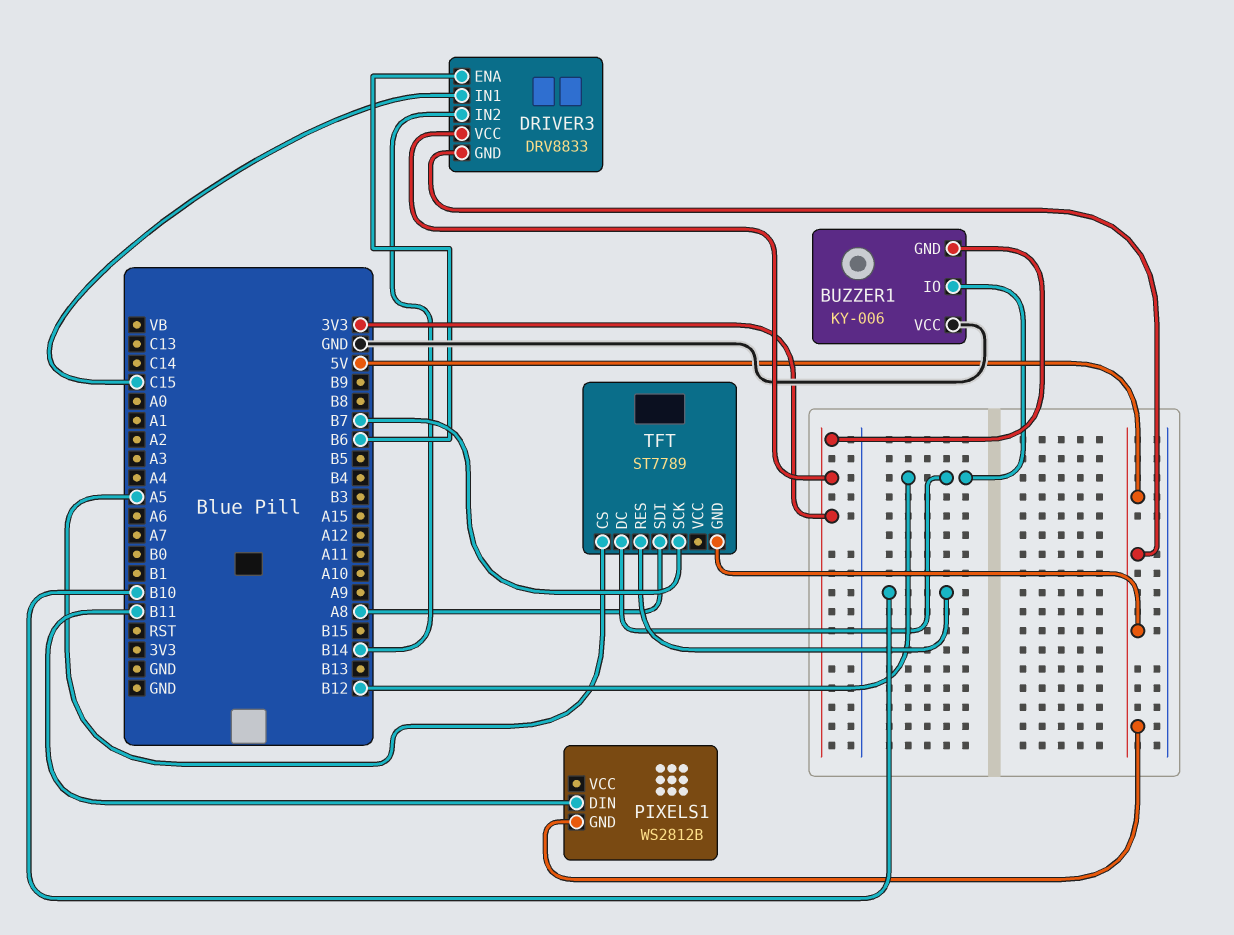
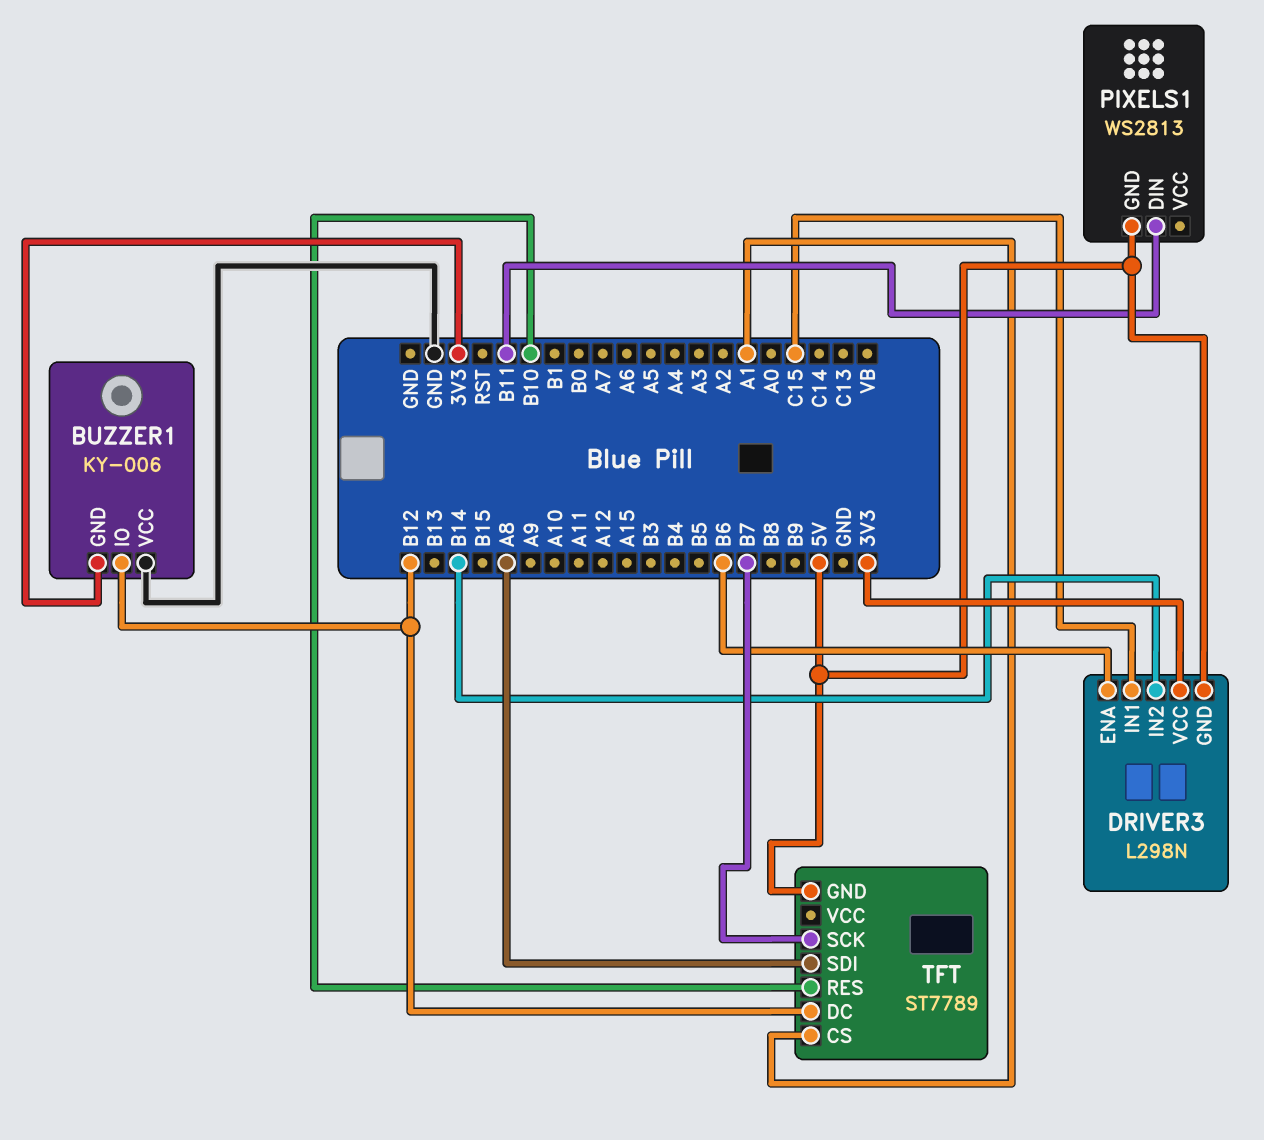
DRIVER3: DRV8833 -> L298N
PIXELS1: WS2812B -> WS2813
TFT pin CS: A5 -> A1

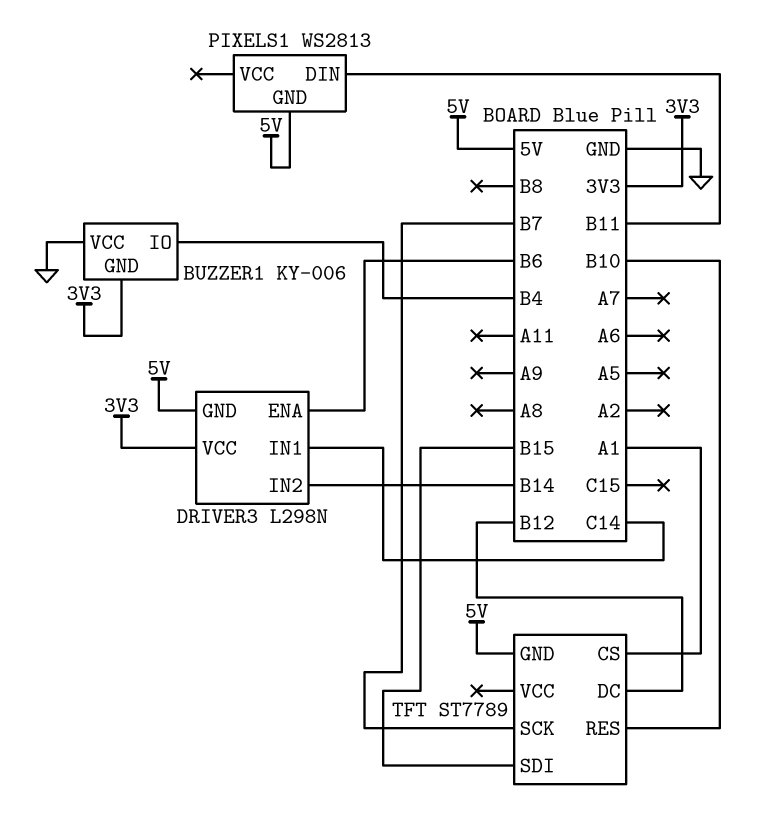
BUZZER1 pin IO: B12 -> B4
DRIVER3 pin IN1: C15 -> C14
TFT pin SDI: A8 -> B15

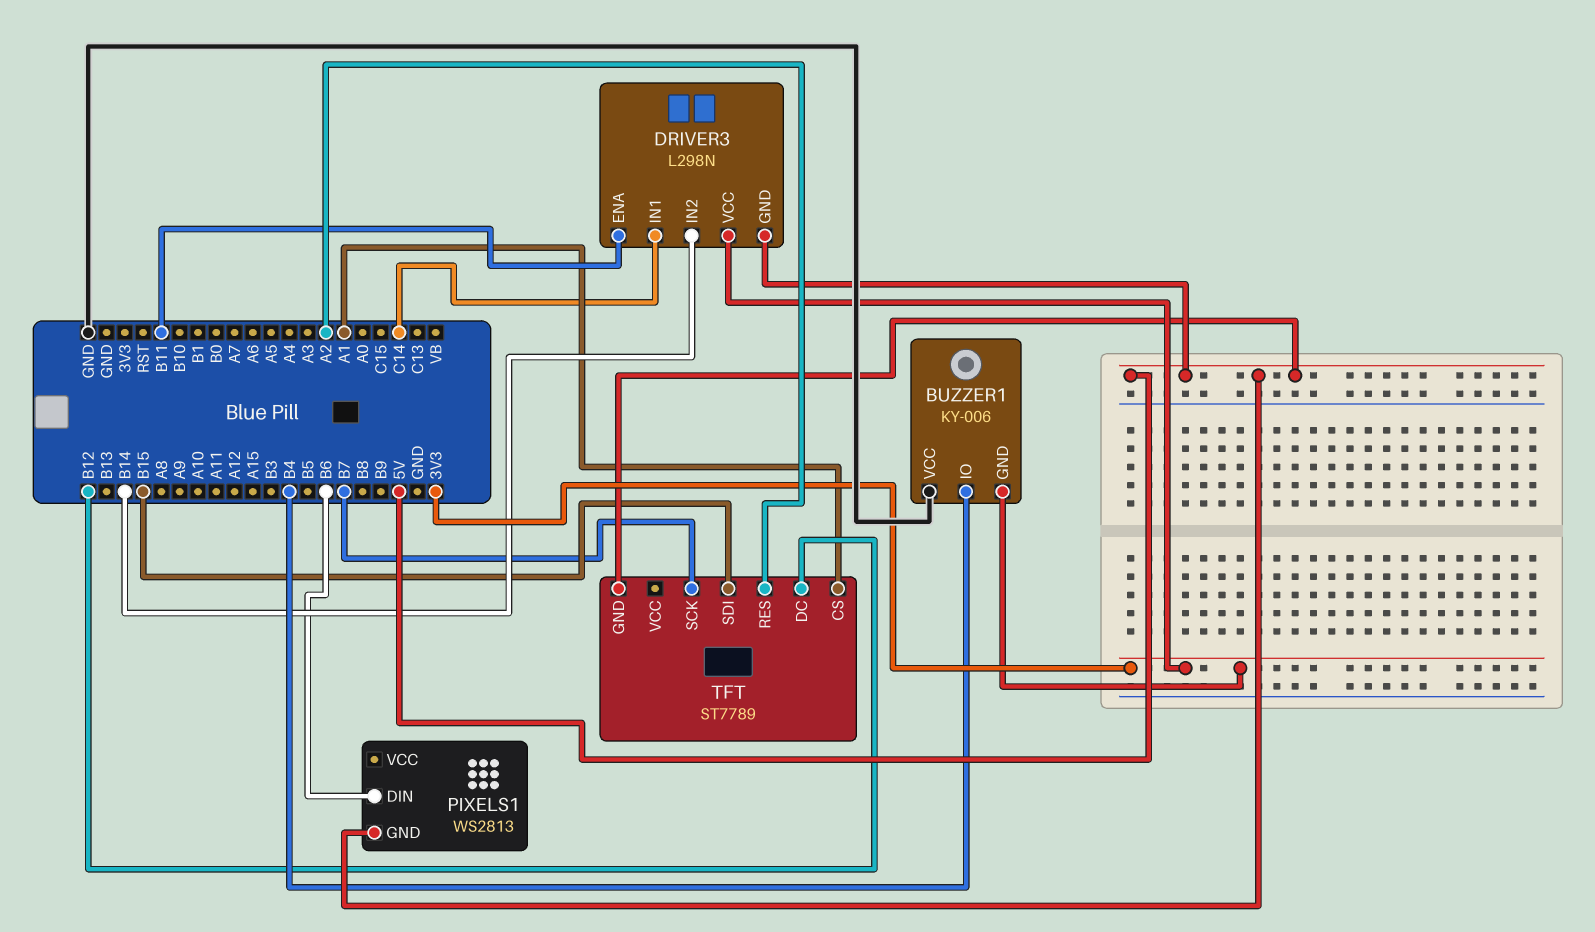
DRIVER3 pin ENA: B6 -> B11
PIXELS1 pin DIN: B11 -> B6
TFT pin RES: B10 -> A2

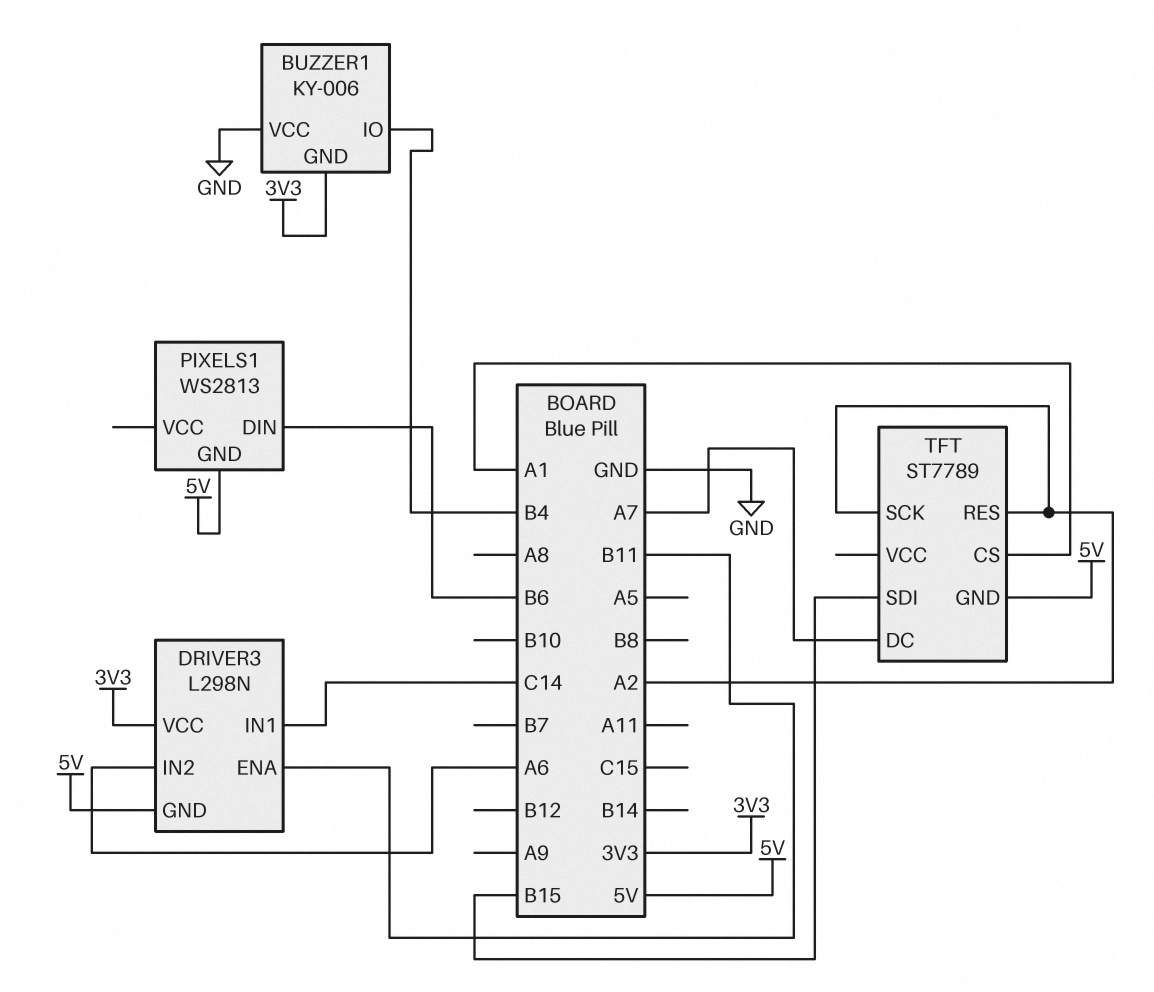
DRIVER3 pin IN2: B14 -> A6
TFT pin DC: B12 -> A7
TFT pin SCK: B7 -> A2

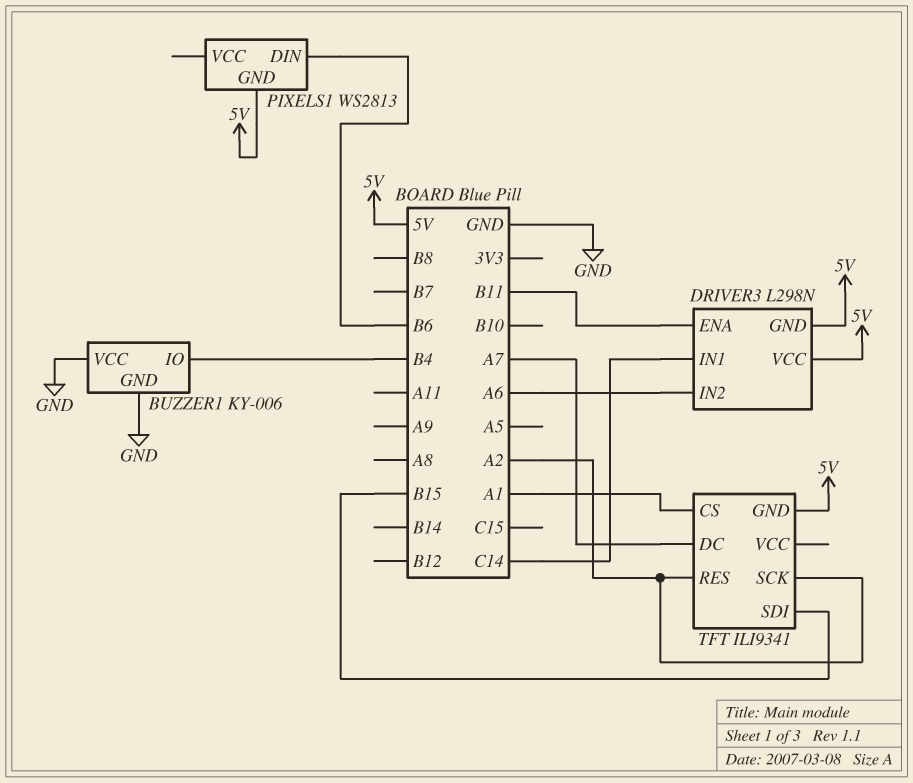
BUZZER1 pin GND: 3V3 -> GND
DRIVER3 pin VCC: 3V3 -> 5V
TFT: ST7789 -> ILI9341

